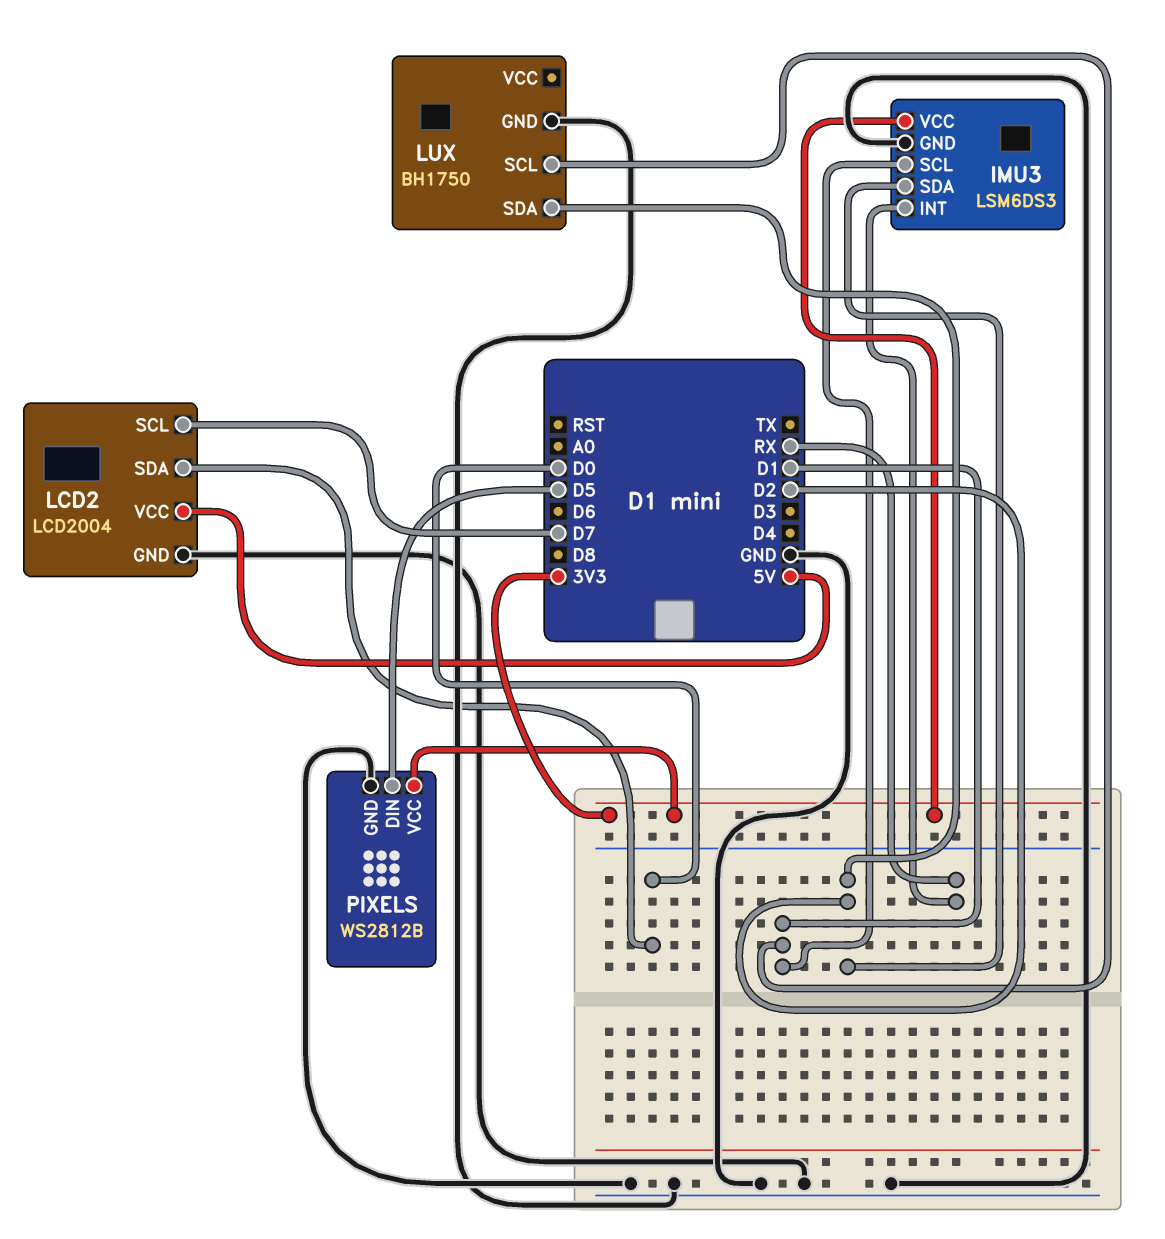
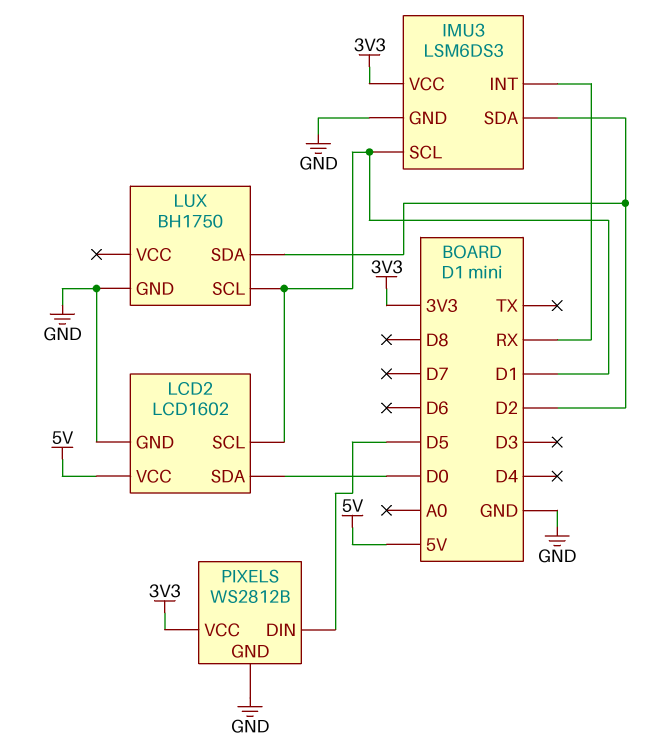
LCD2: LCD2004 -> LCD1602
LCD2 pin SCL: D7 -> D1

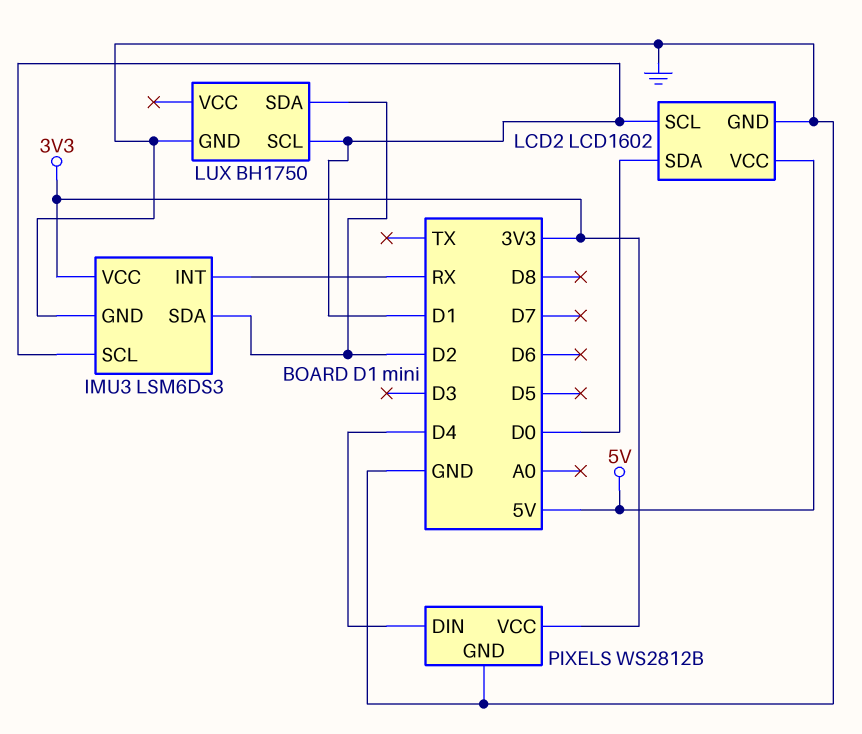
PIXELS pin DIN: D5 -> D4

